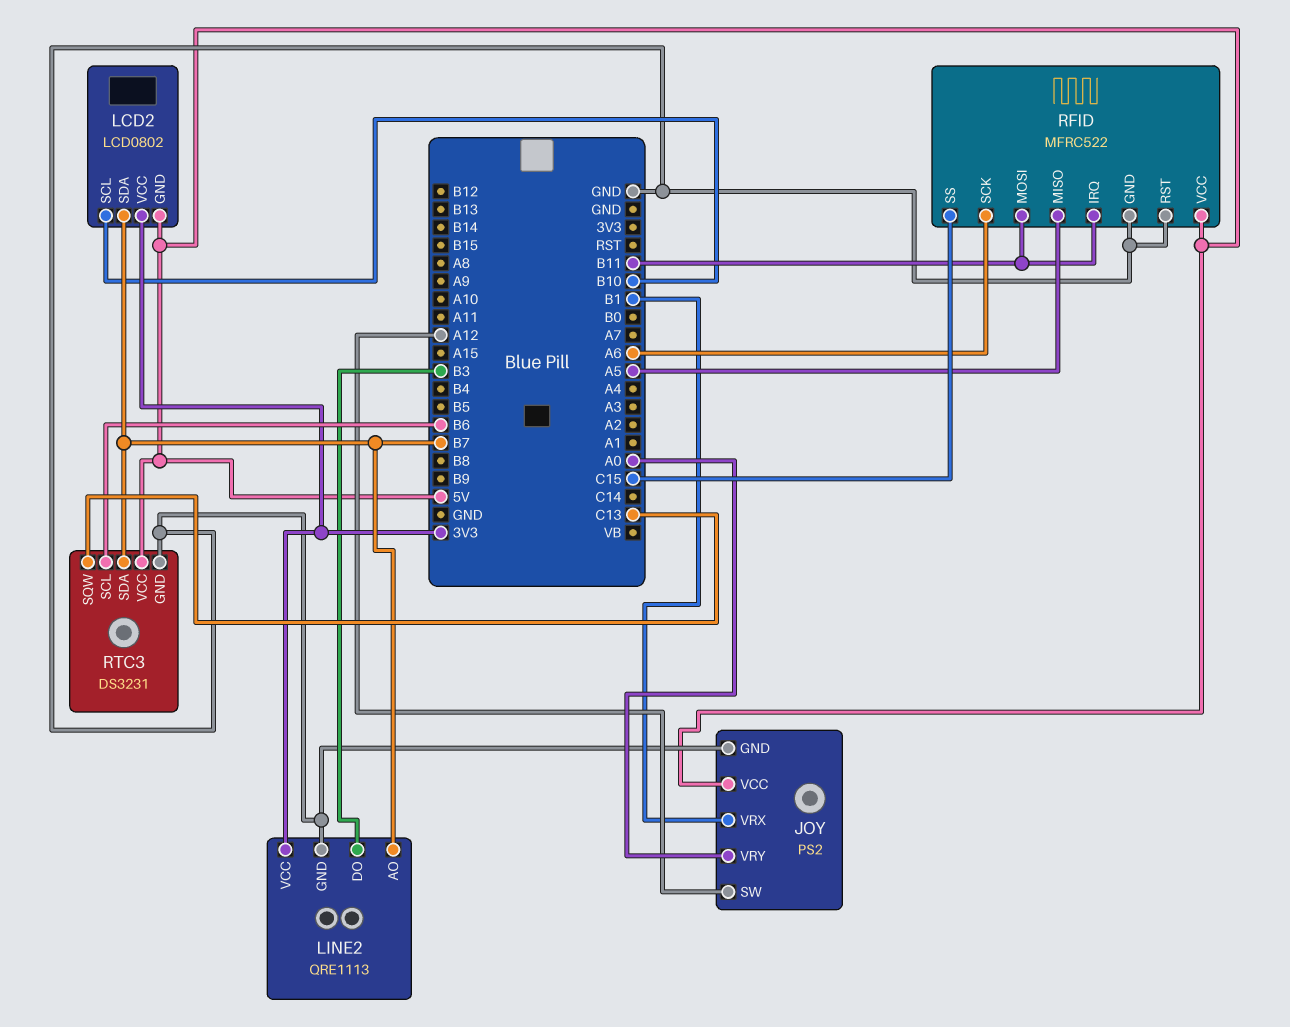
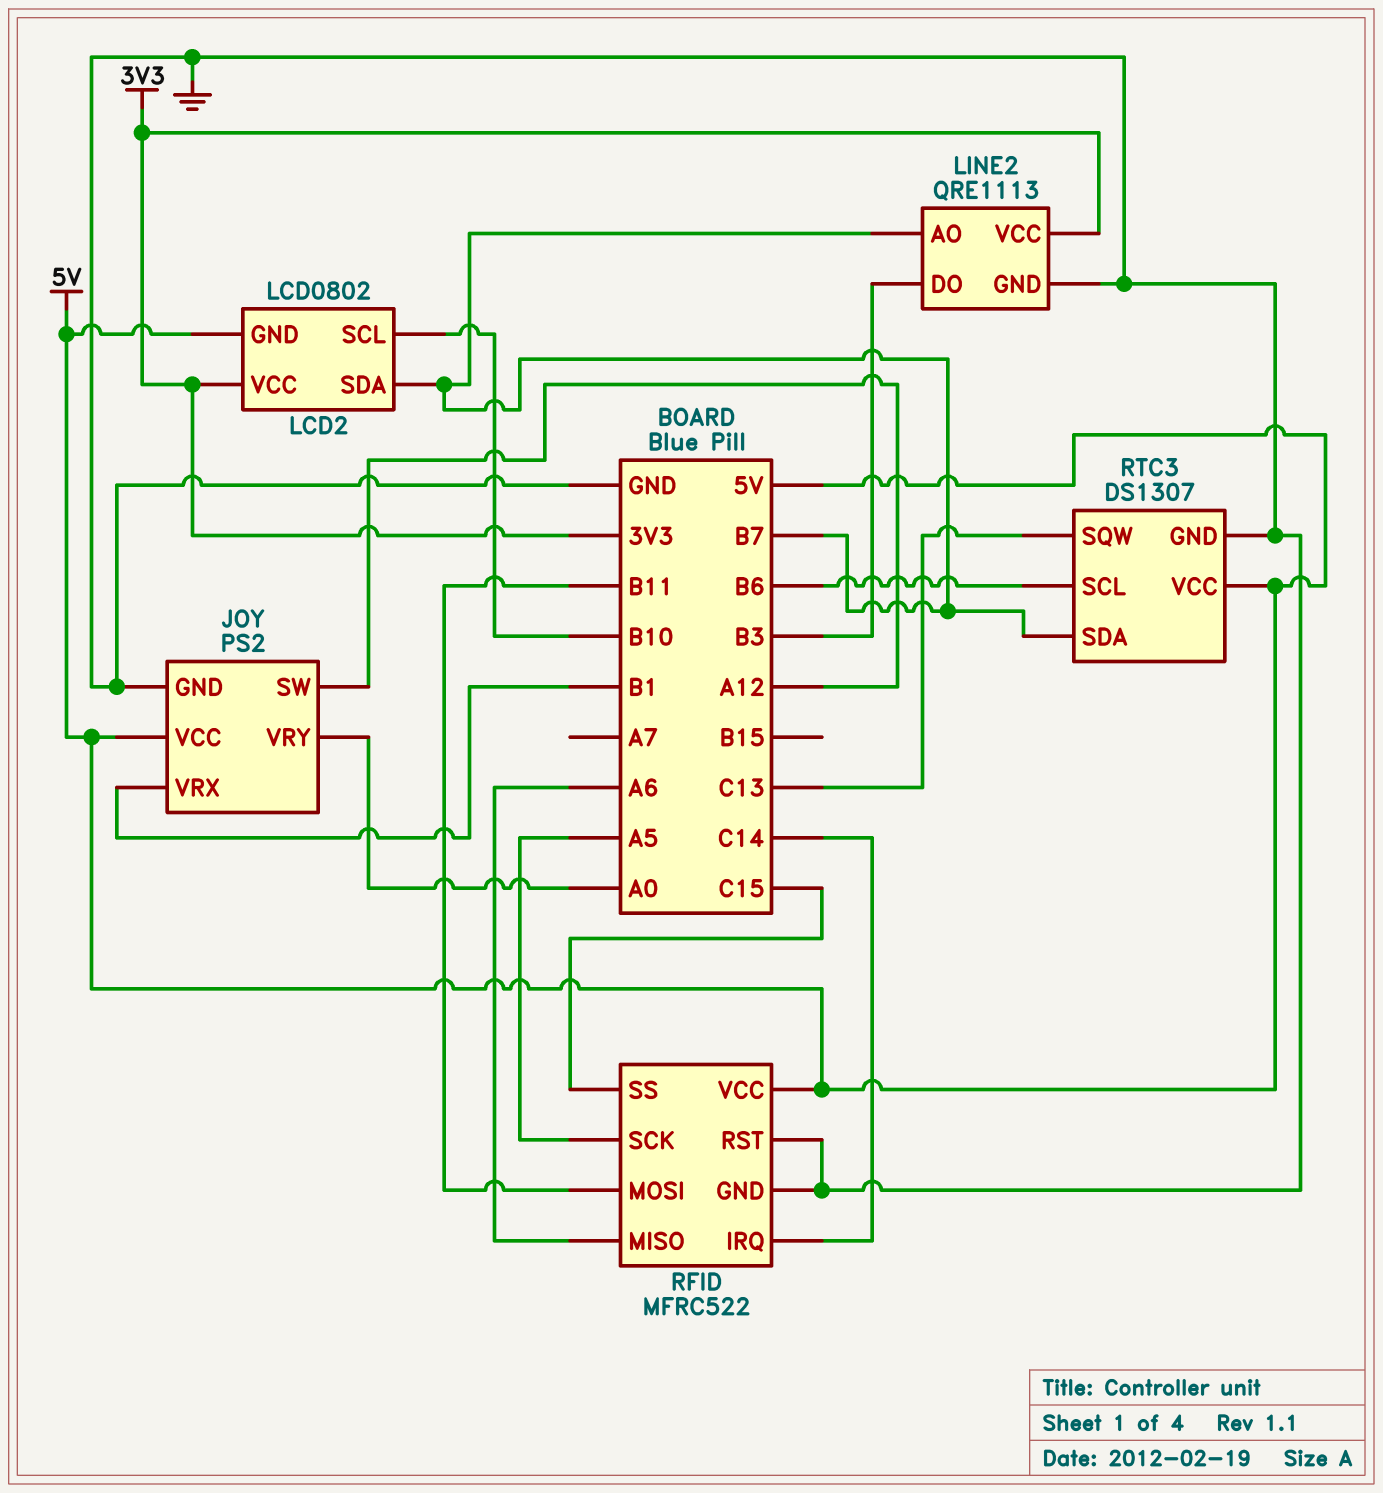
RFID pin IRQ: B11 -> C14
RFID pin MISO: A5 -> A6
RFID pin SCK: A6 -> A5
RTC3: DS3231 -> DS1307

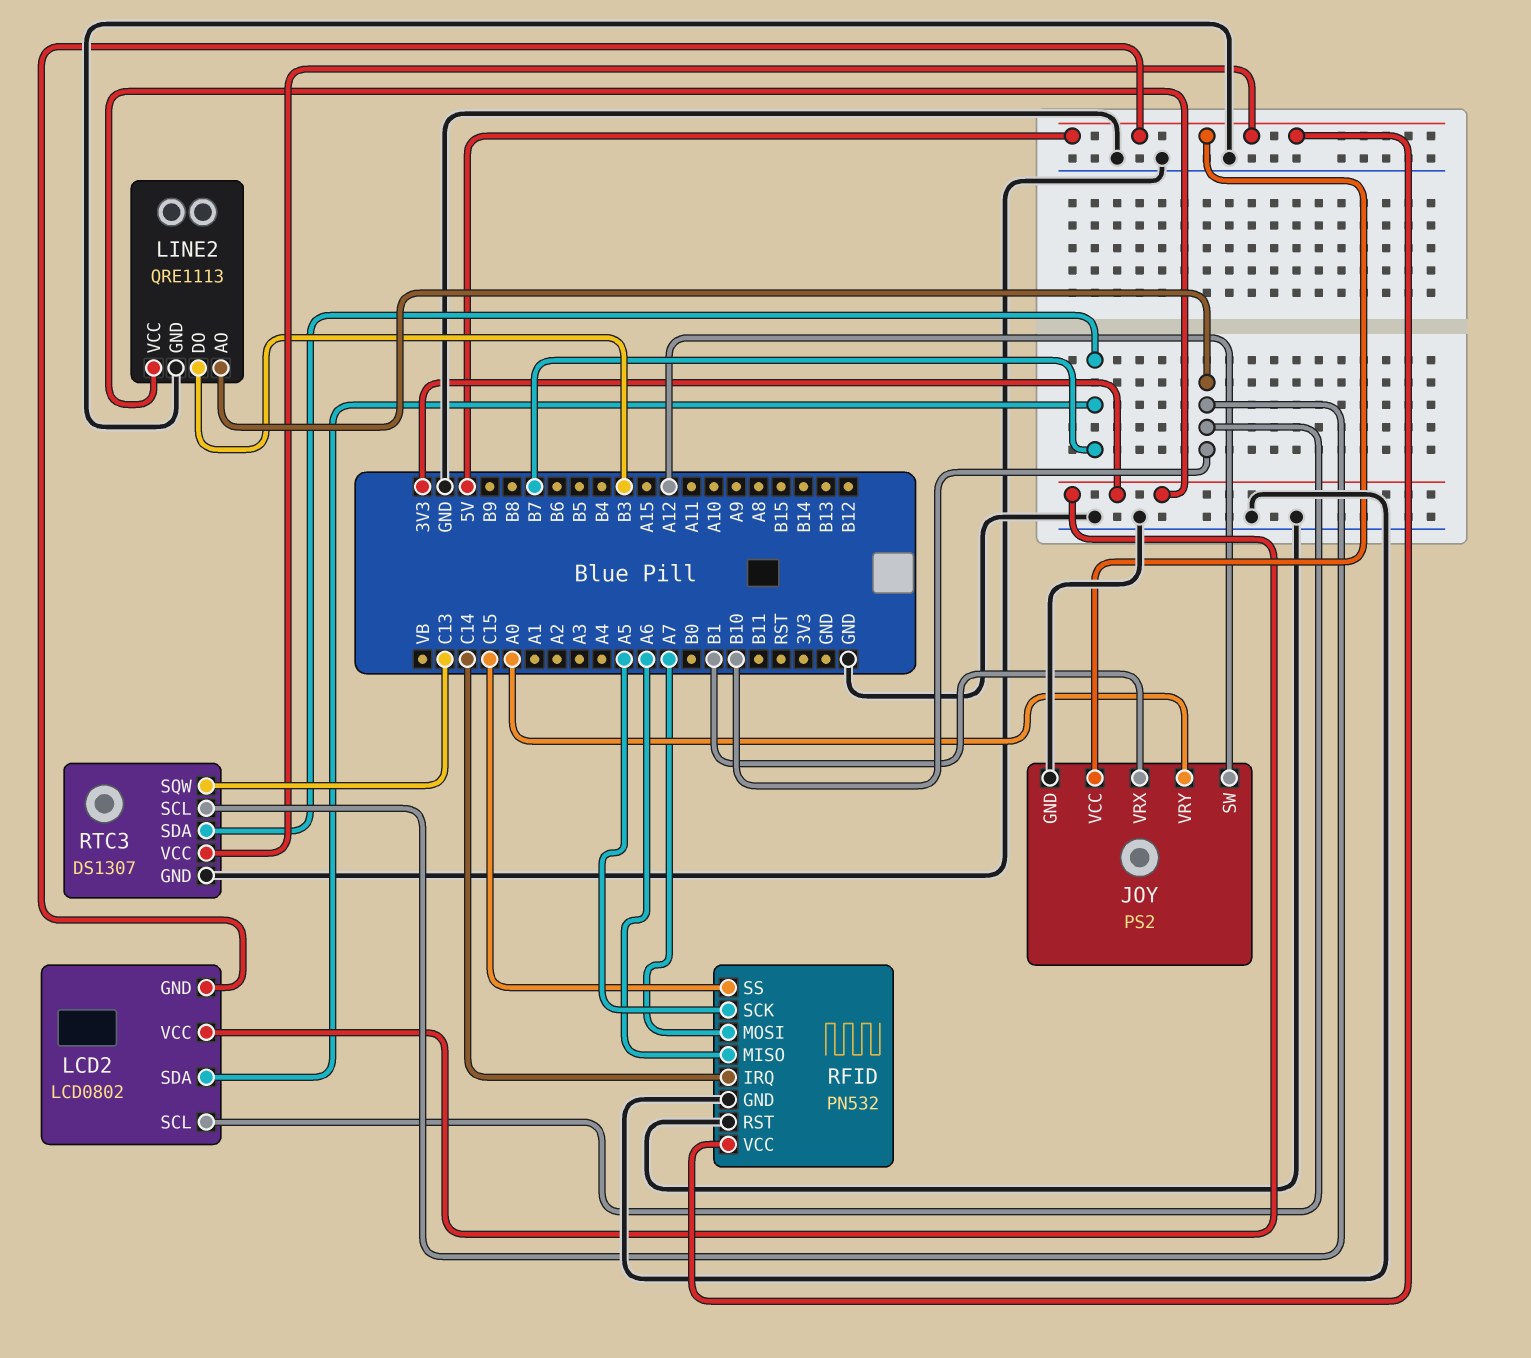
LINE2 pin AO: B7 -> B10
RFID: MFRC522 -> PN532
RFID pin MOSI: B11 -> A7
RTC3 pin SCL: B6 -> B10

